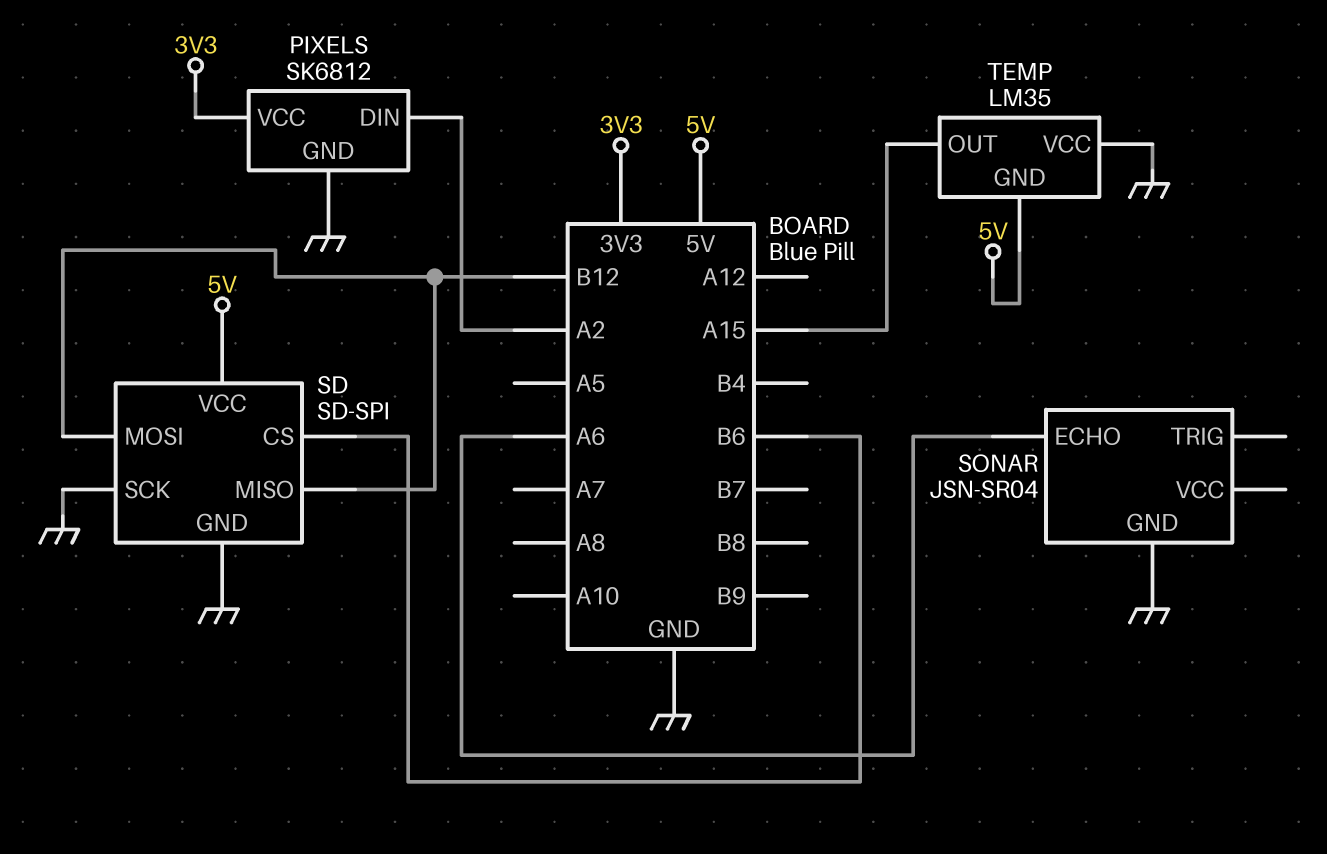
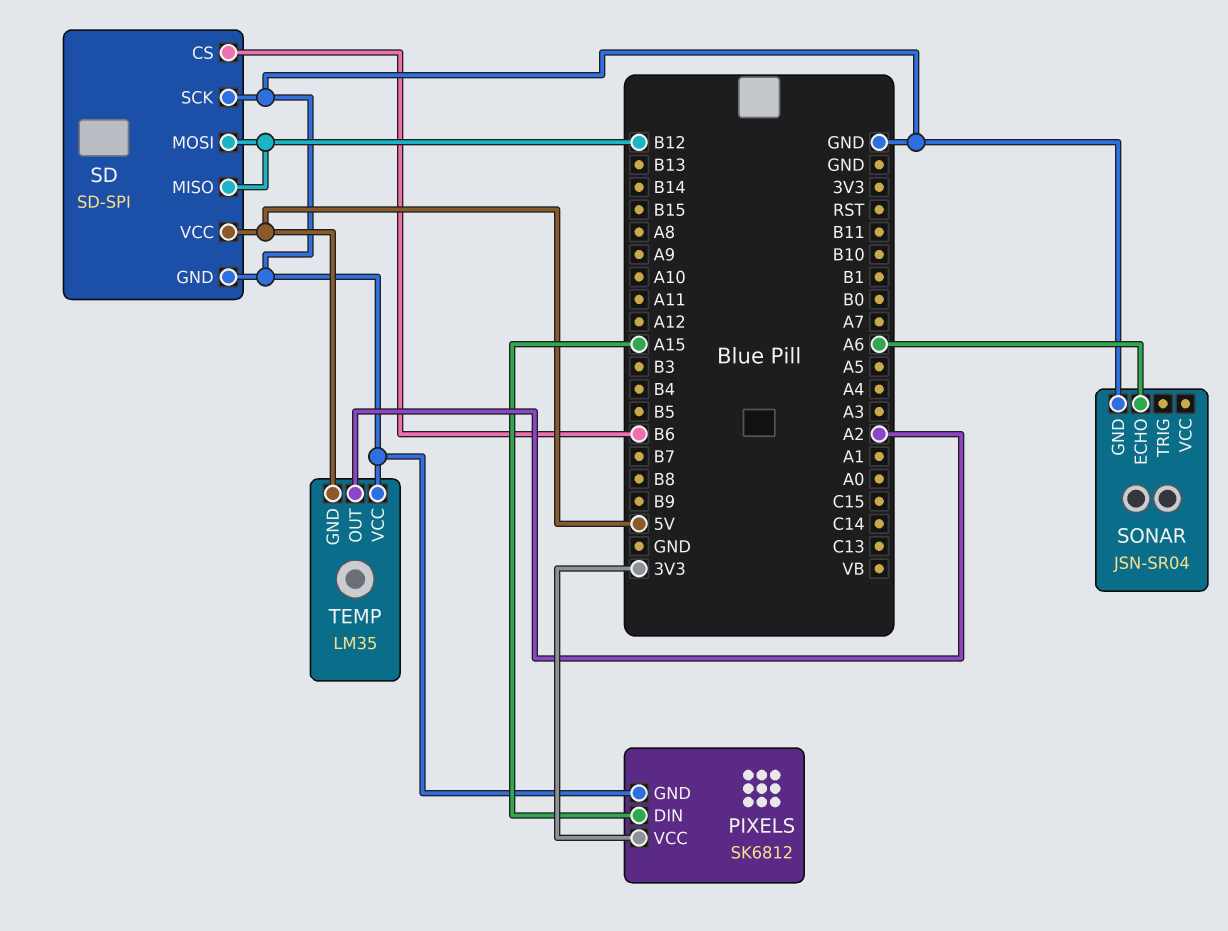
PIXELS pin DIN: A2 -> A15
TEMP pin OUT: A15 -> A2

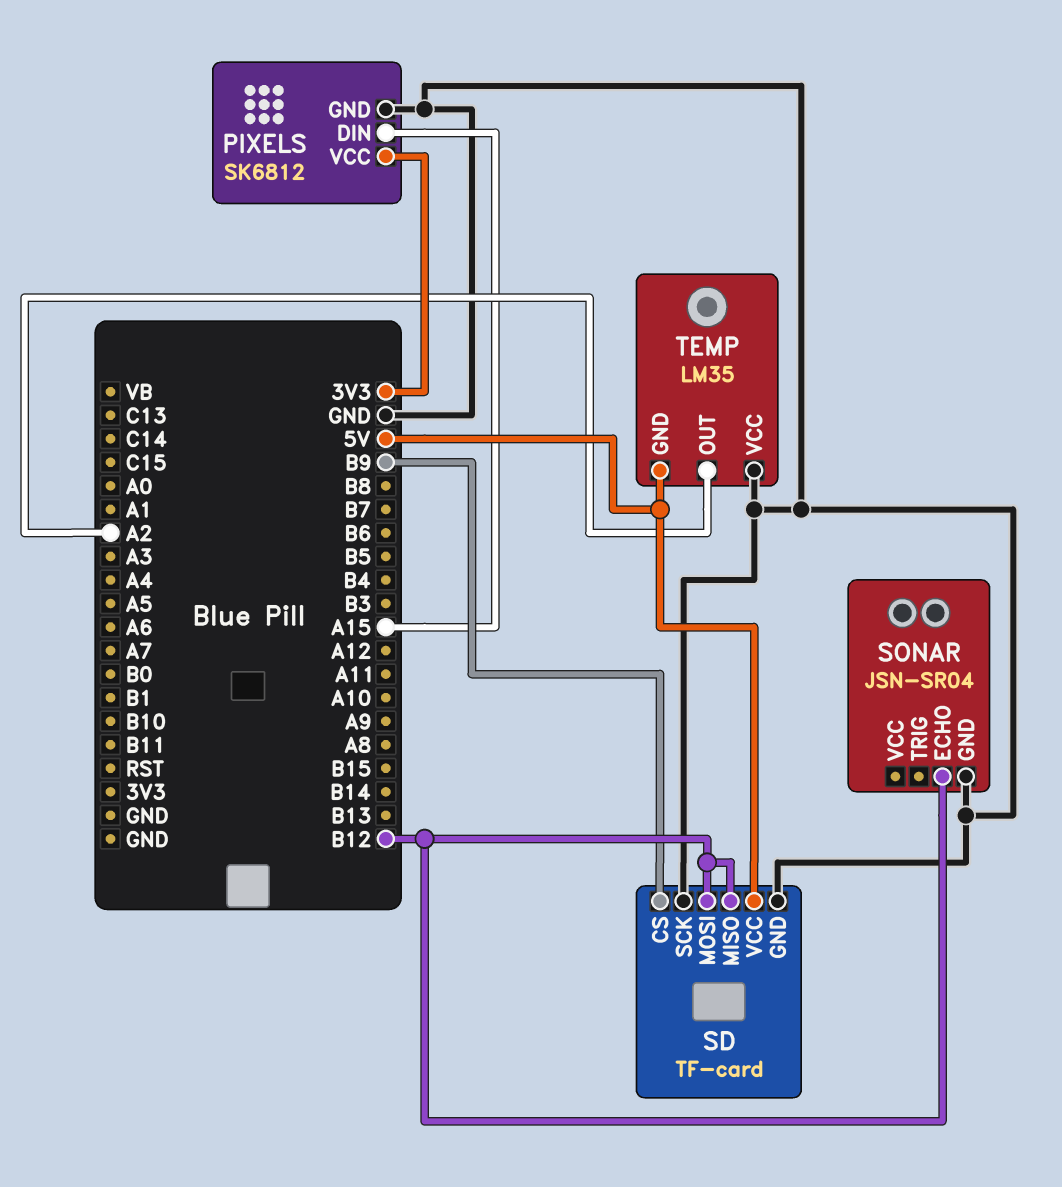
SD: SD-SPI -> TF-card
SD pin CS: B6 -> B9
SONAR pin ECHO: A6 -> B12

